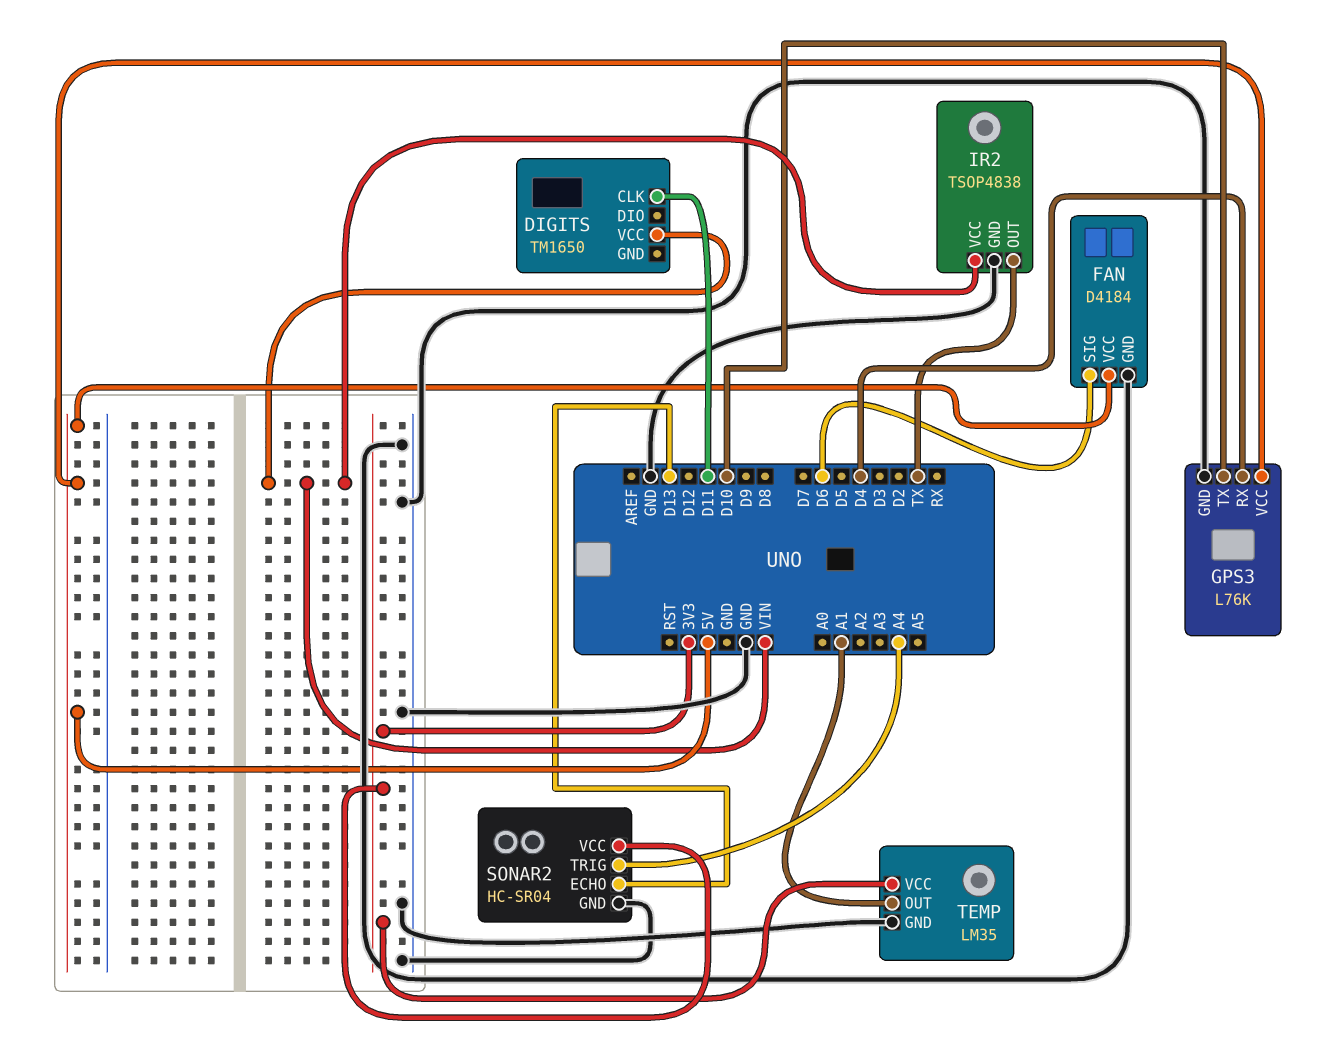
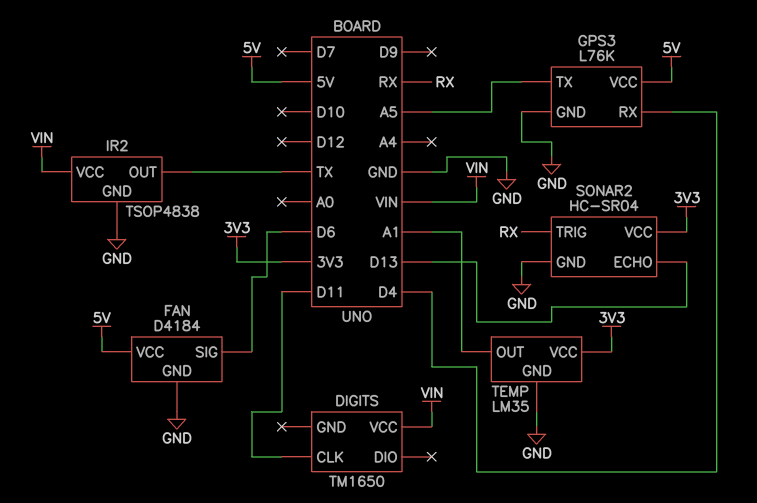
GPS3 pin TX: D10 -> A5
SONAR2 pin TRIG: A4 -> RX

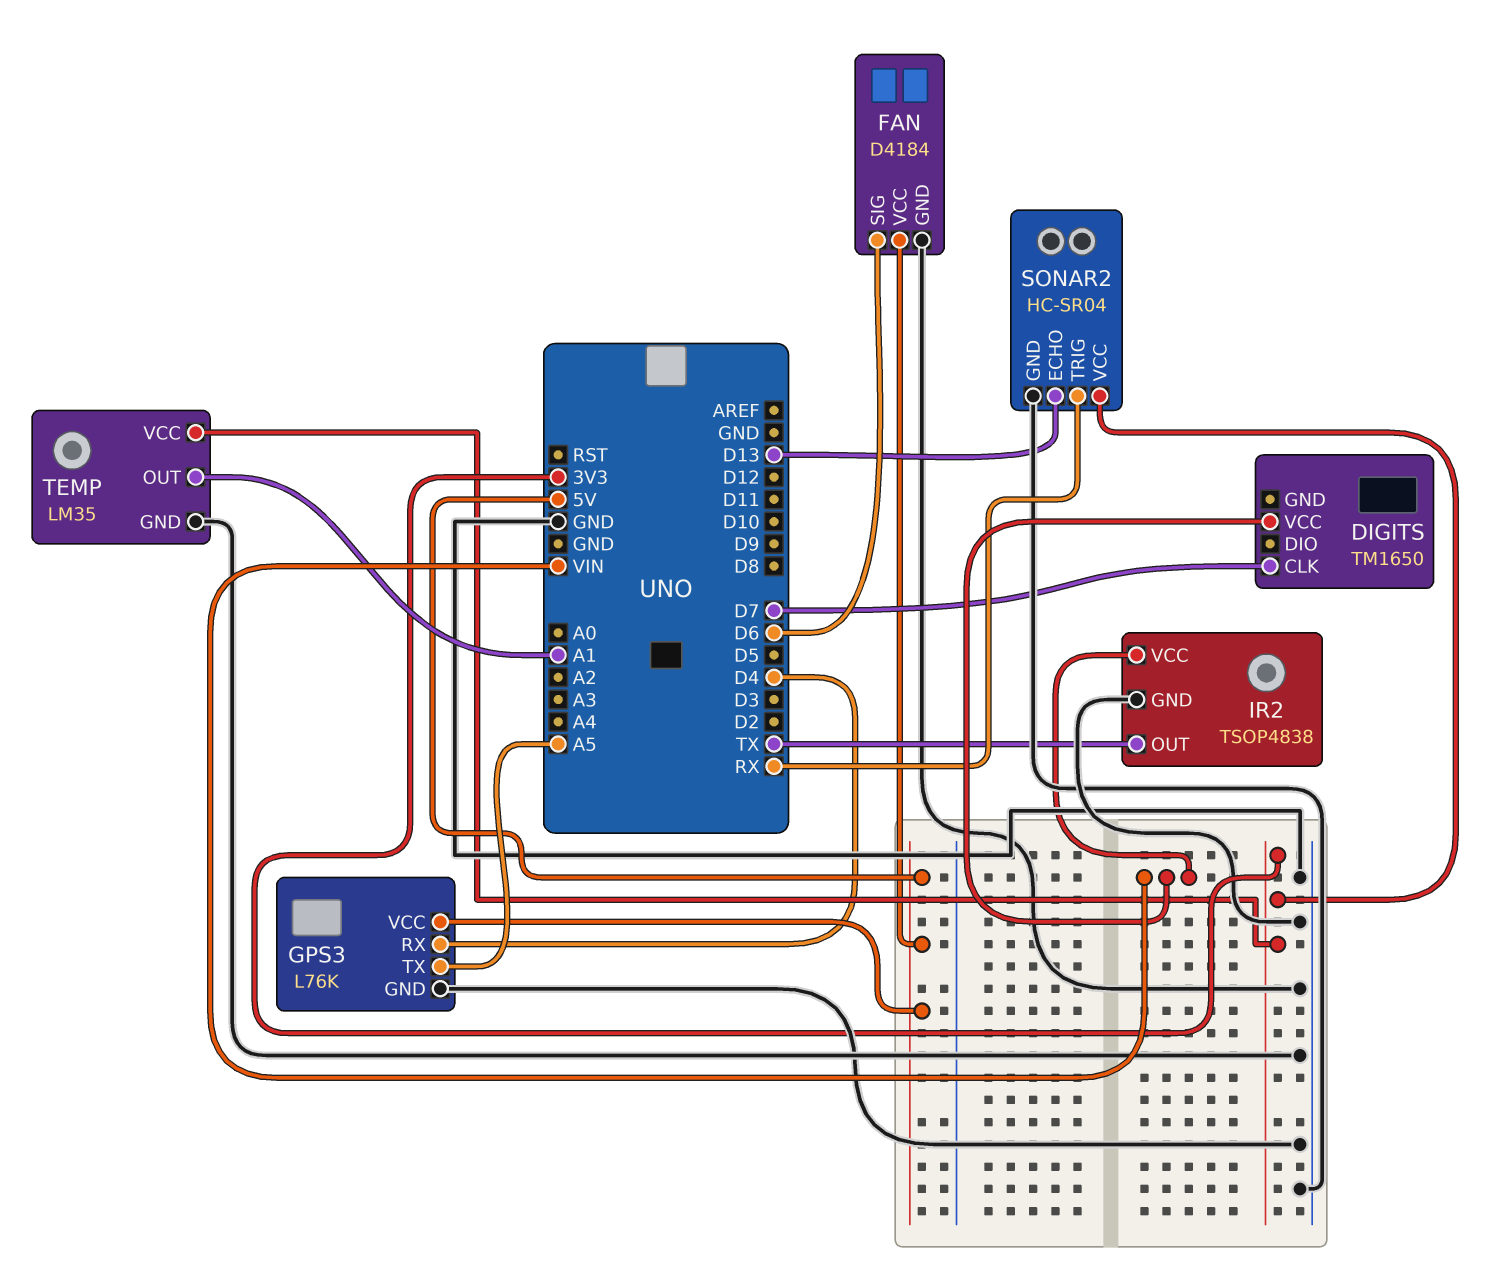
DIGITS pin CLK: D11 -> D7

